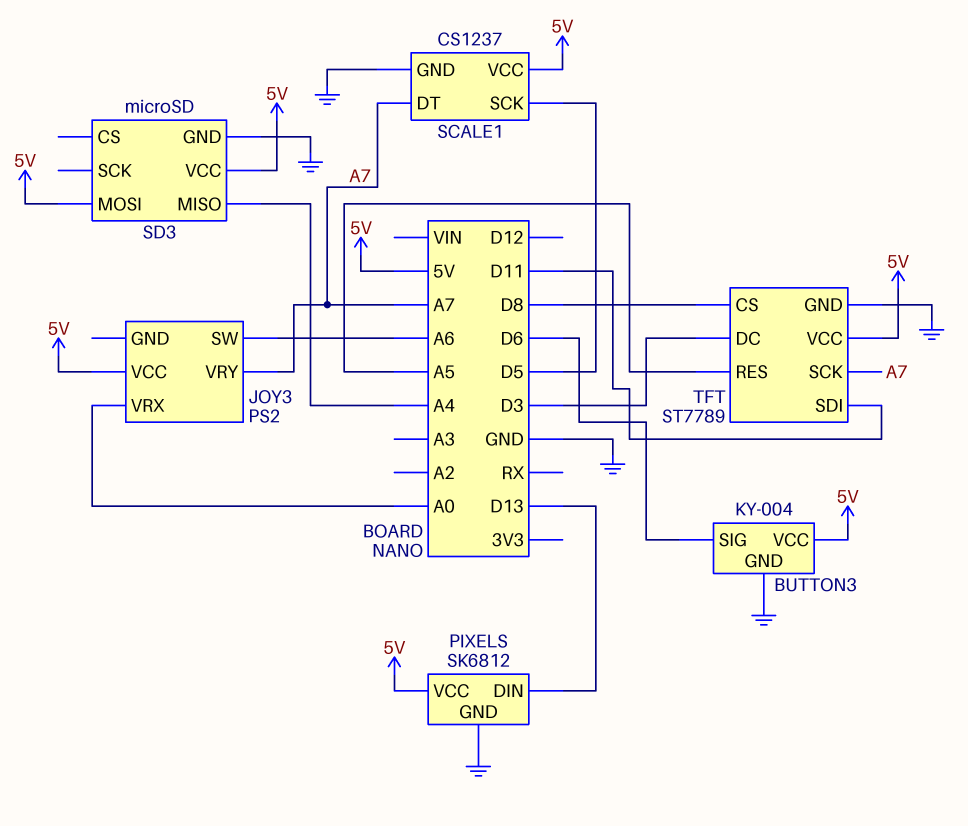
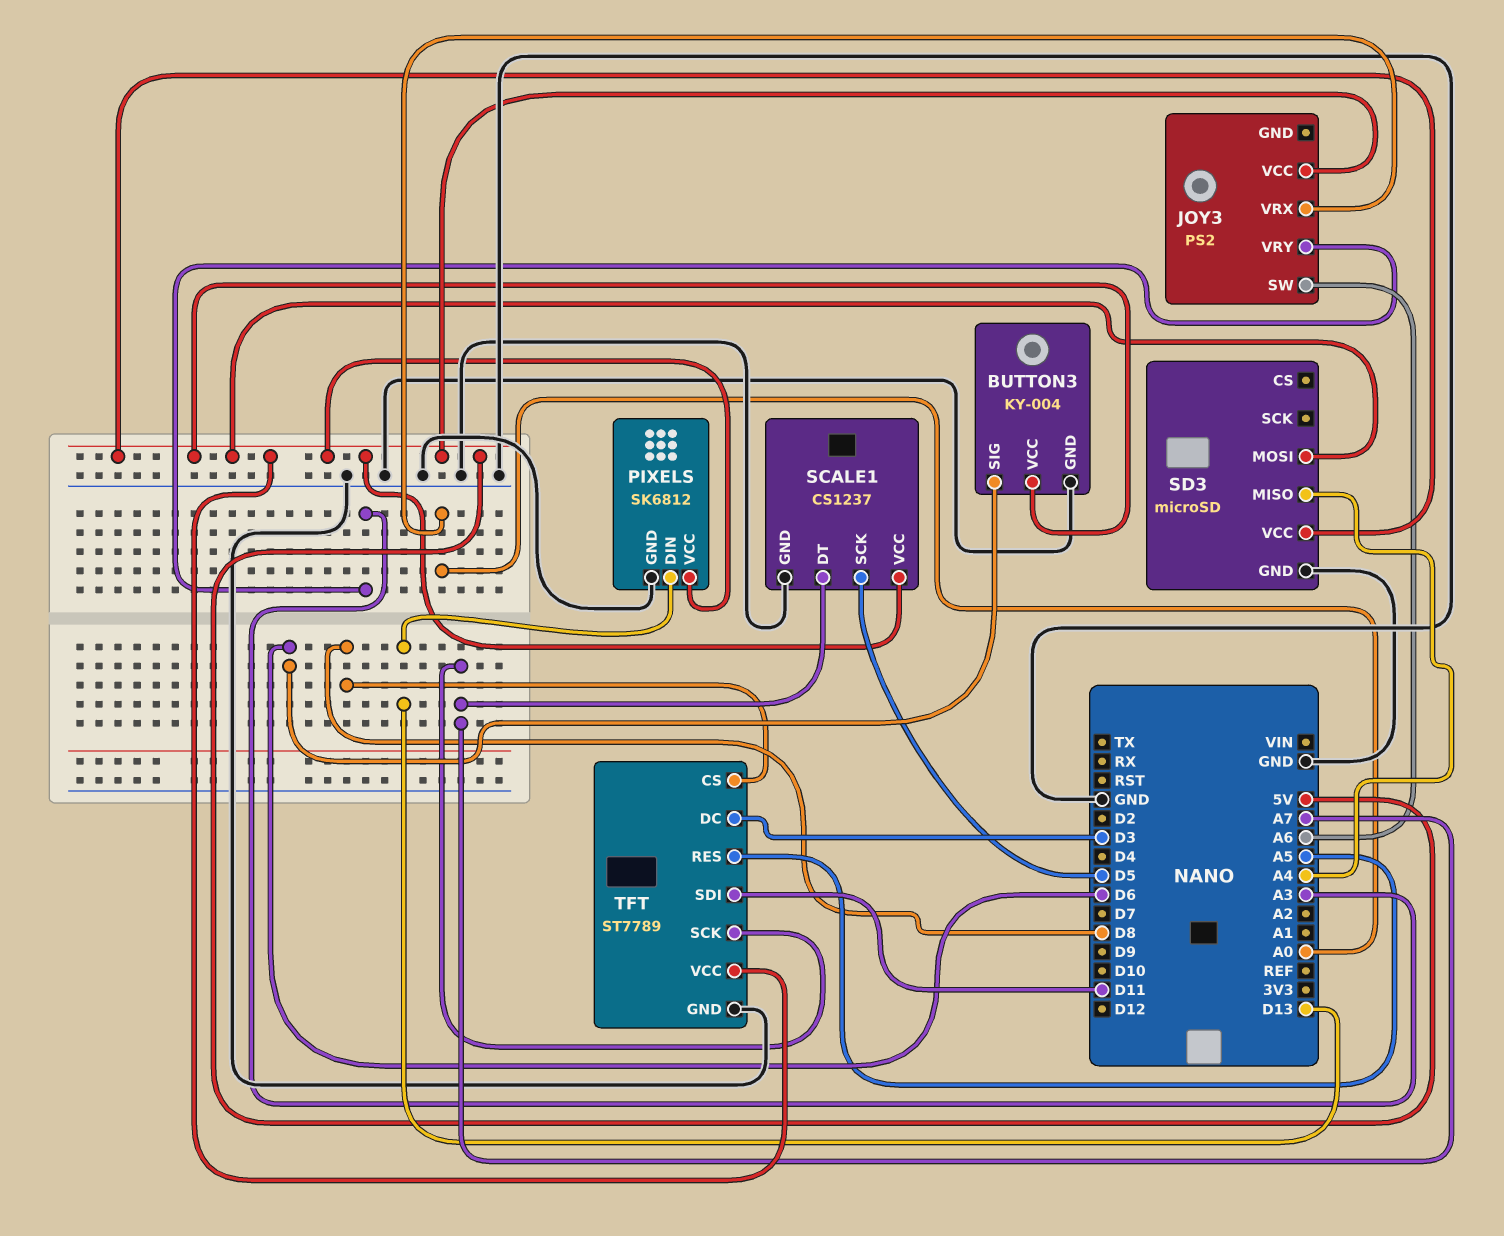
JOY3 pin VRY: A7 -> A3

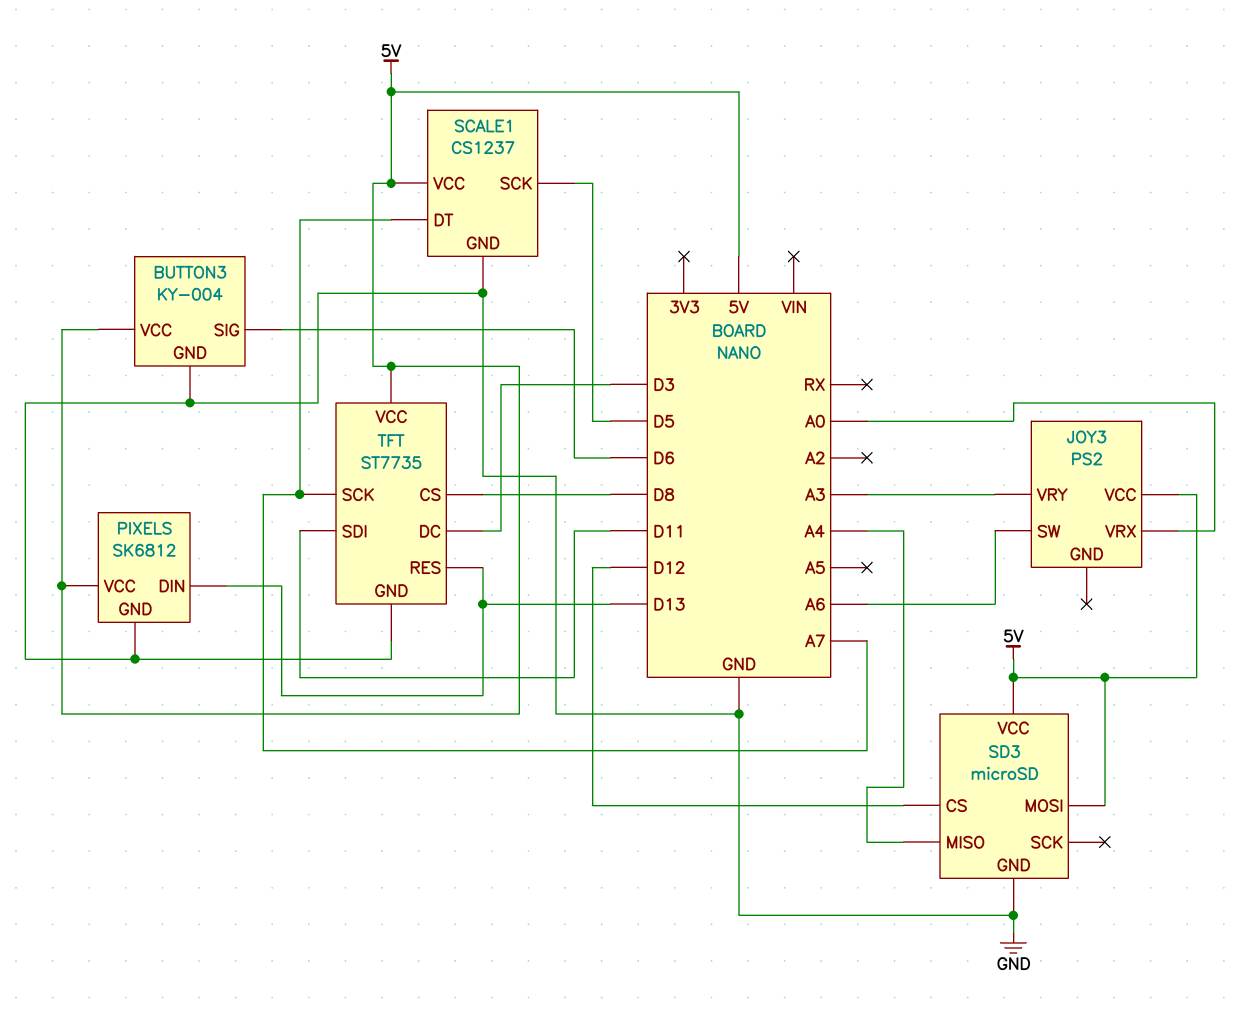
SD3 pin CS: none -> D12
TFT: ST7789 -> ST7735
TFT pin RES: A5 -> D13

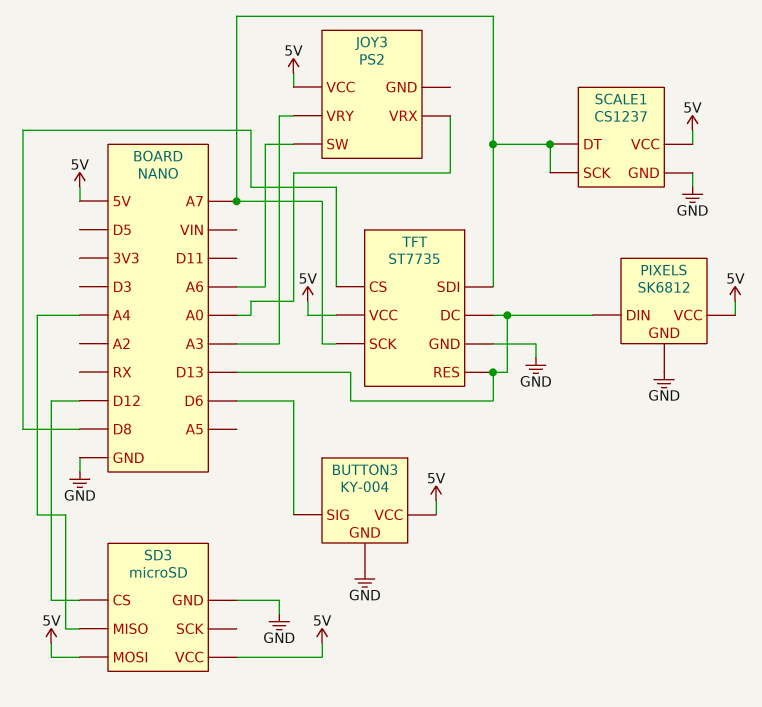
SCALE1 pin SCK: D5 -> A7
TFT pin DC: D3 -> D13
TFT pin SDI: D11 -> A7

